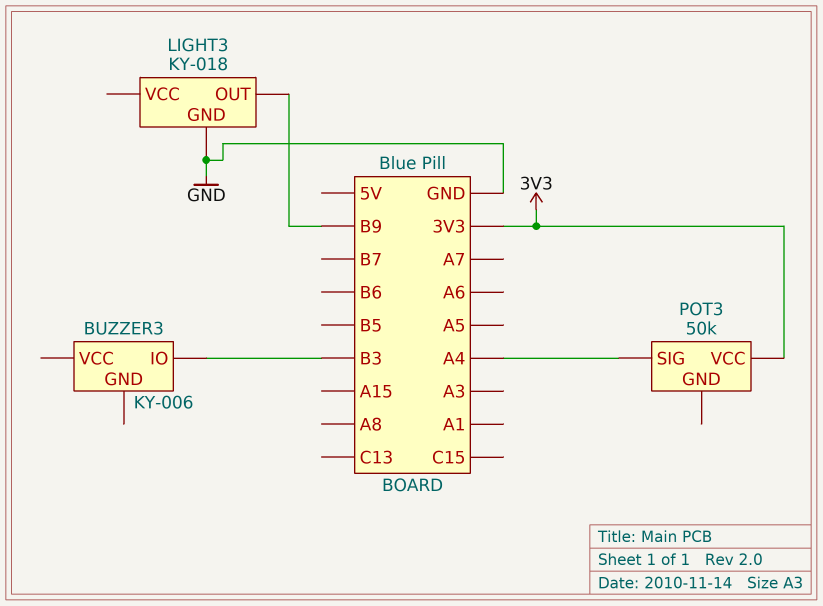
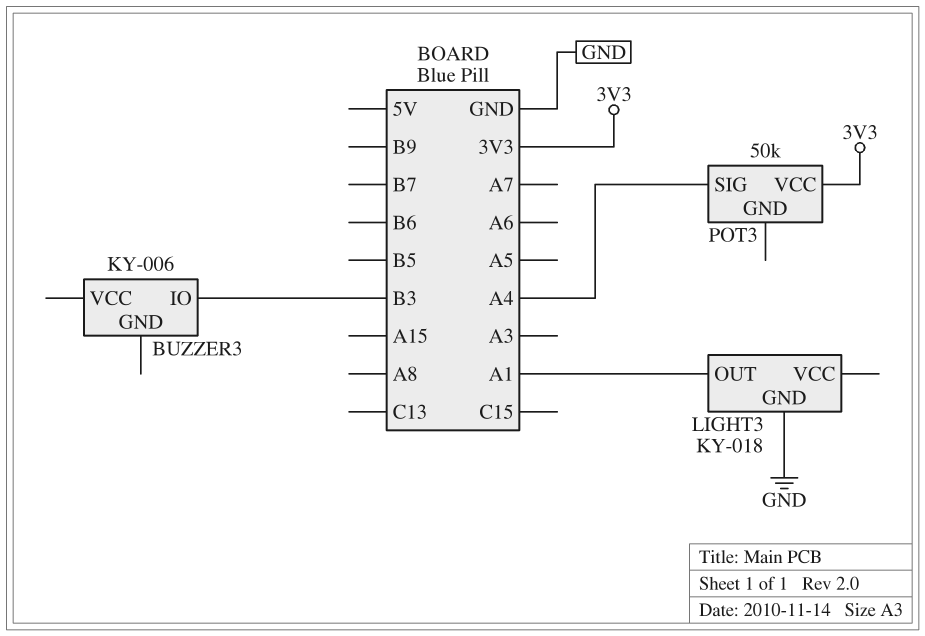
LIGHT3 pin OUT: B9 -> A1

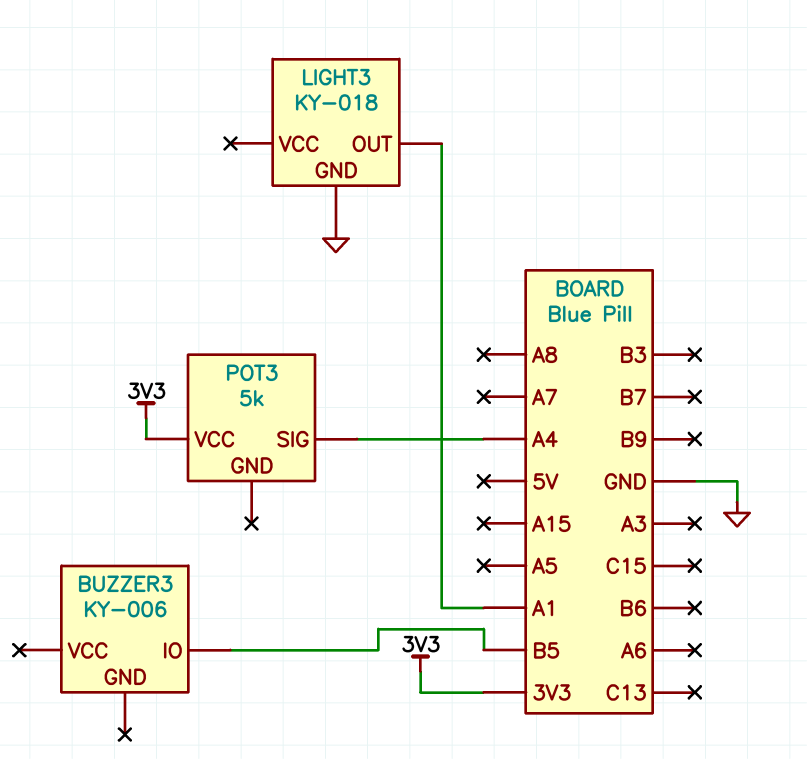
BUZZER3 pin IO: B3 -> B5
POT3: 50k -> 5k

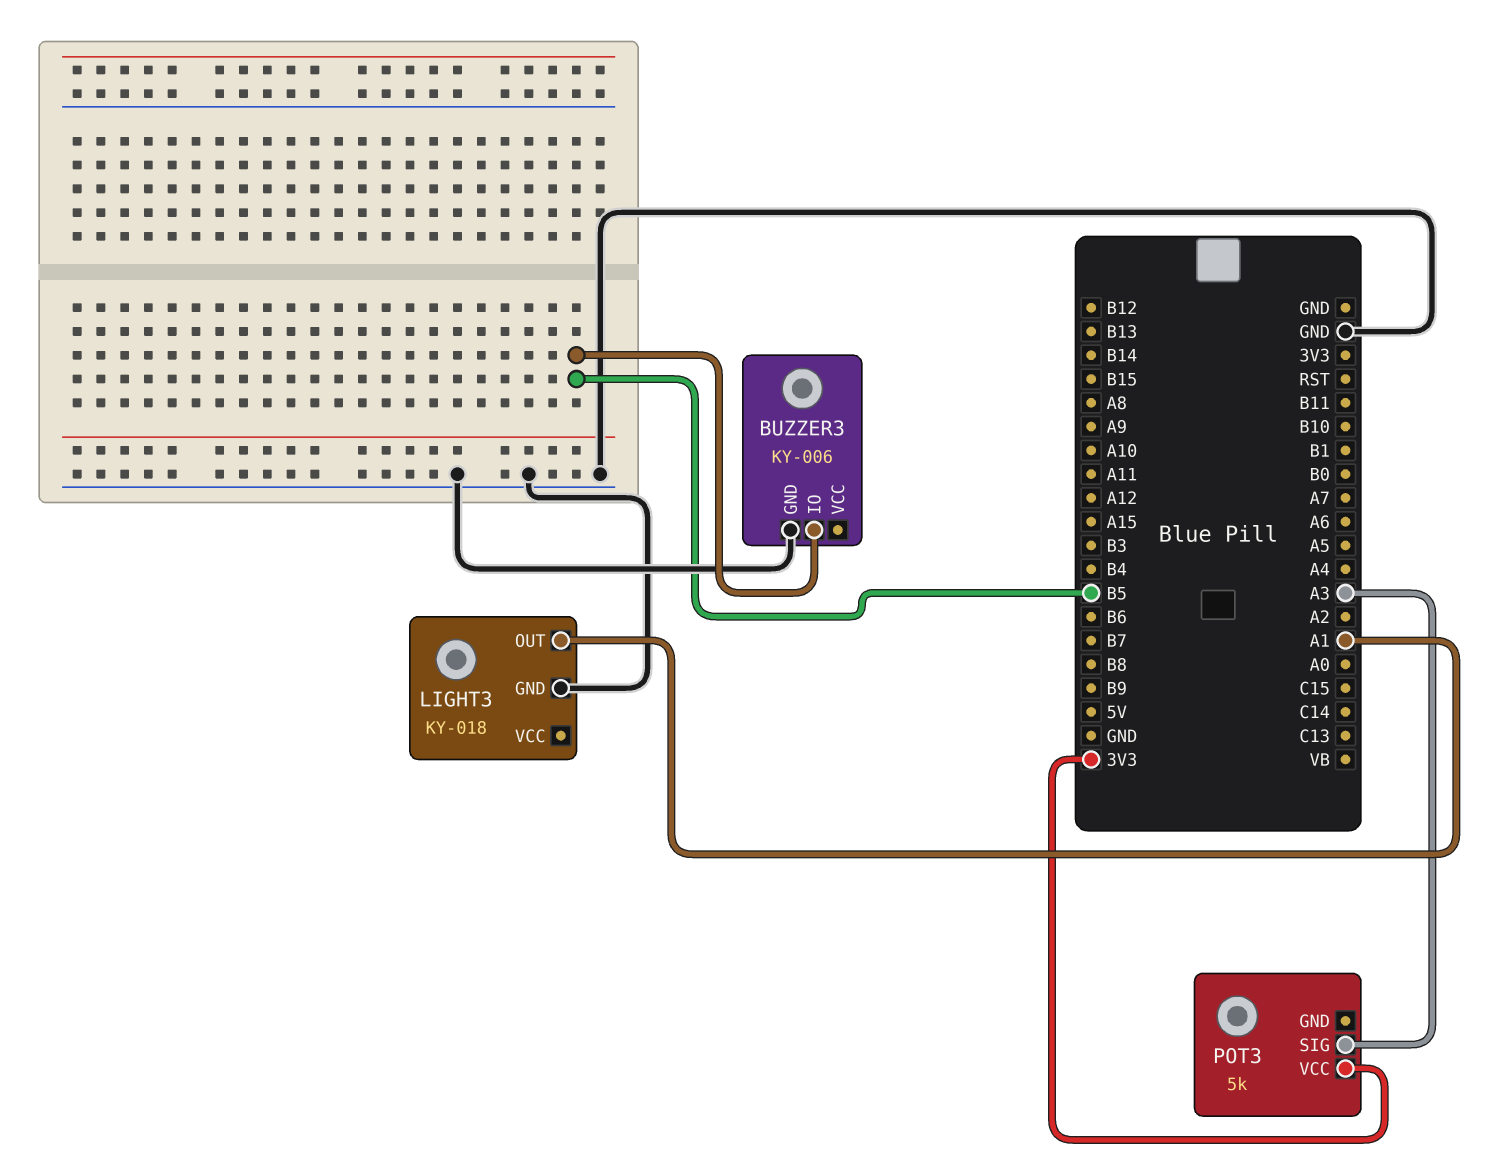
BUZZER3 pin GND: none -> GND
POT3 pin SIG: A4 -> A3

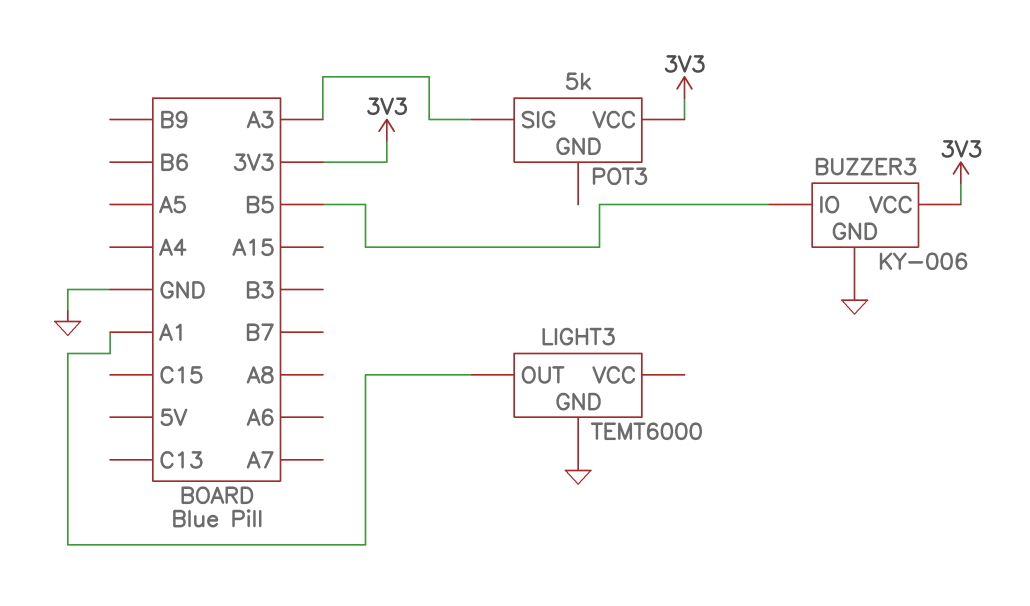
BUZZER3 pin VCC: none -> 3V3
LIGHT3: KY-018 -> TEMT6000

